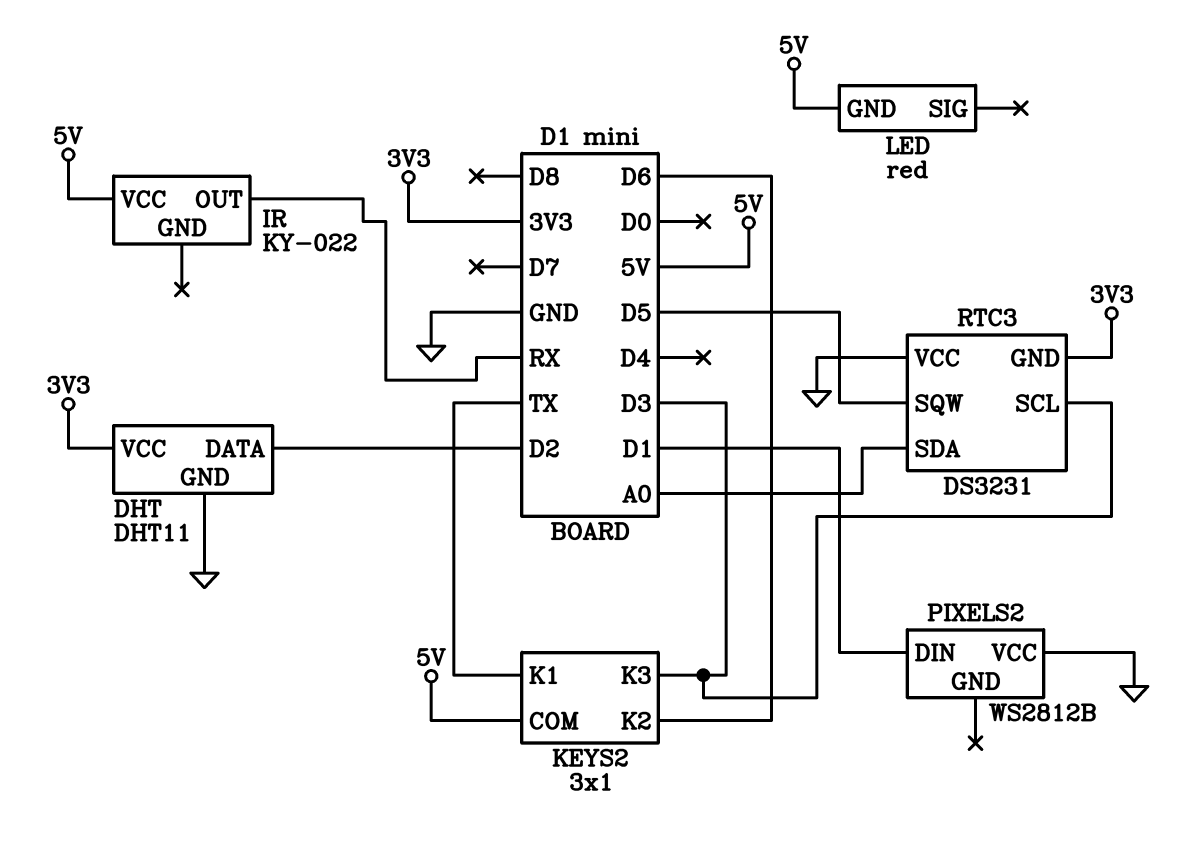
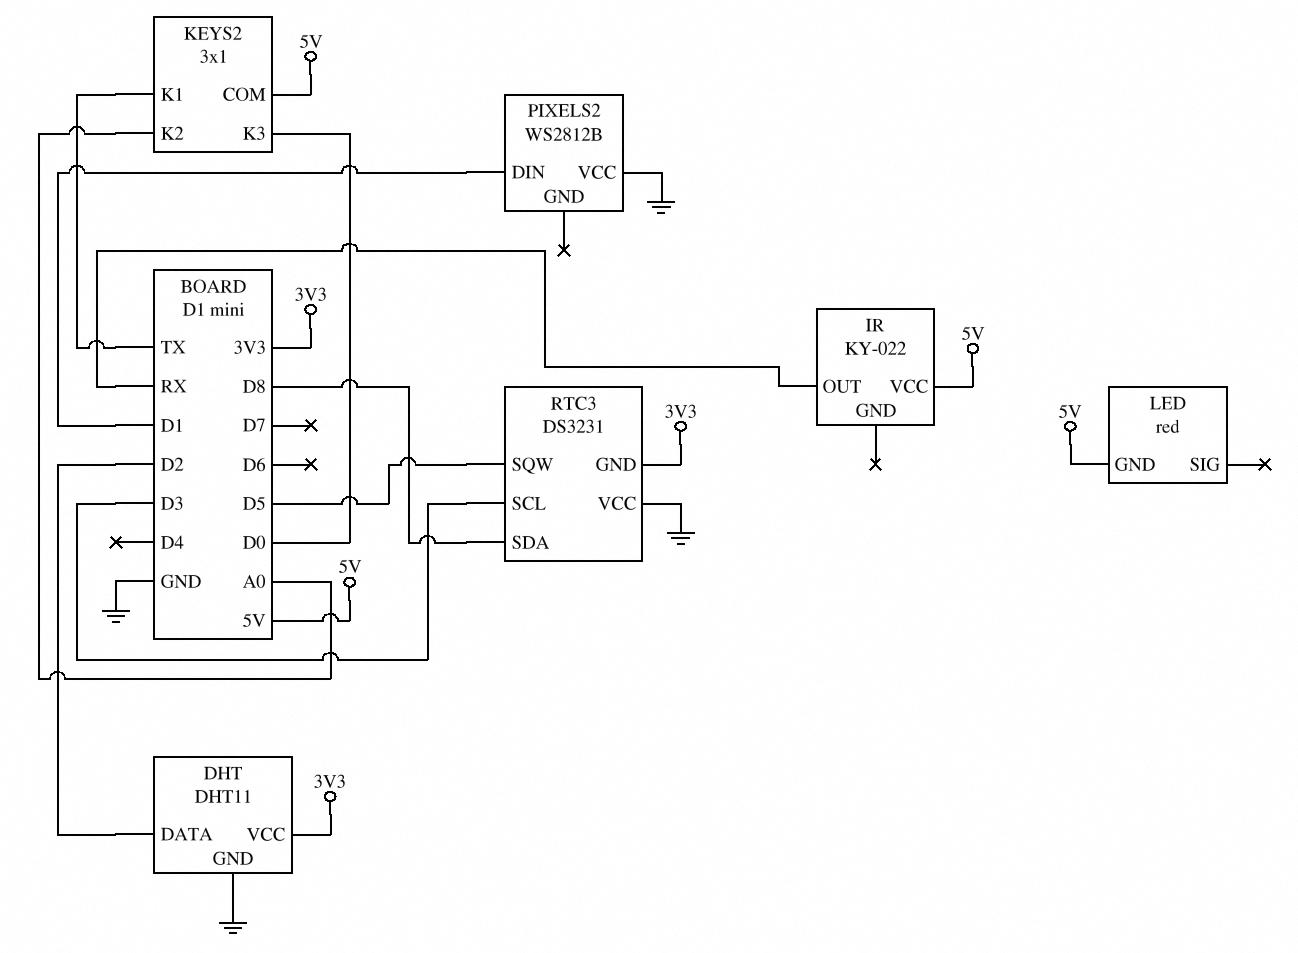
KEYS2 pin K2: D6 -> A0
KEYS2 pin K3: D3 -> D0
RTC3 pin SDA: A0 -> D8

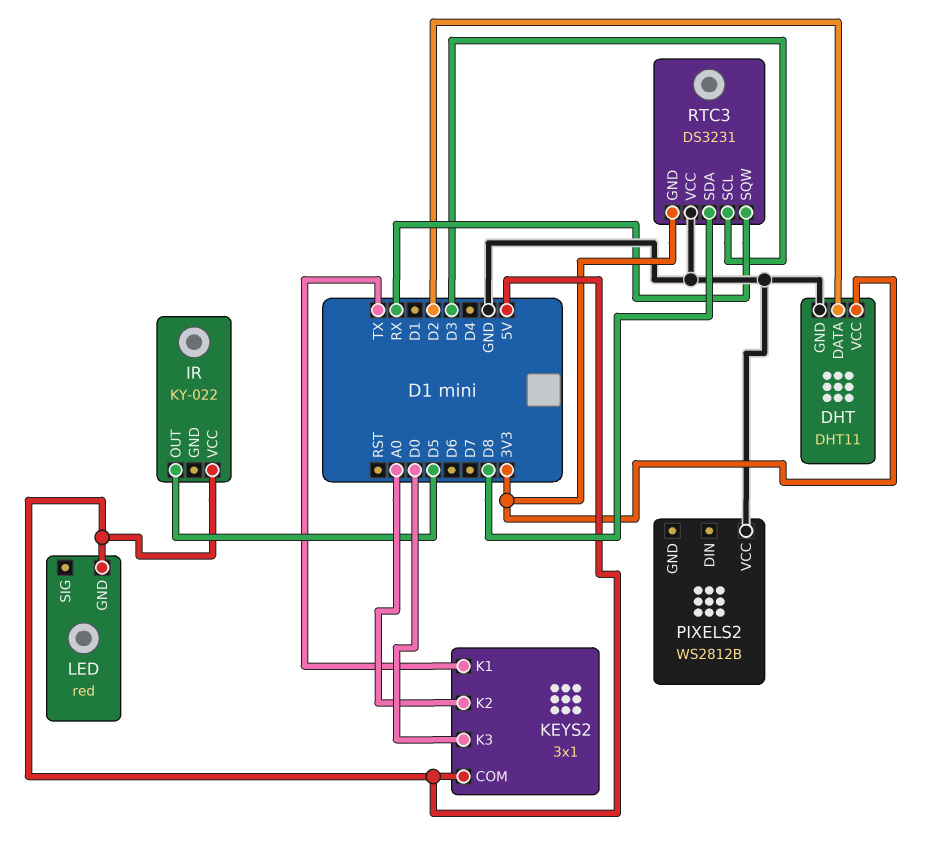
IR pin OUT: RX -> D5
PIXELS2 pin DIN: D1 -> none
RTC3 pin SQW: D5 -> RX

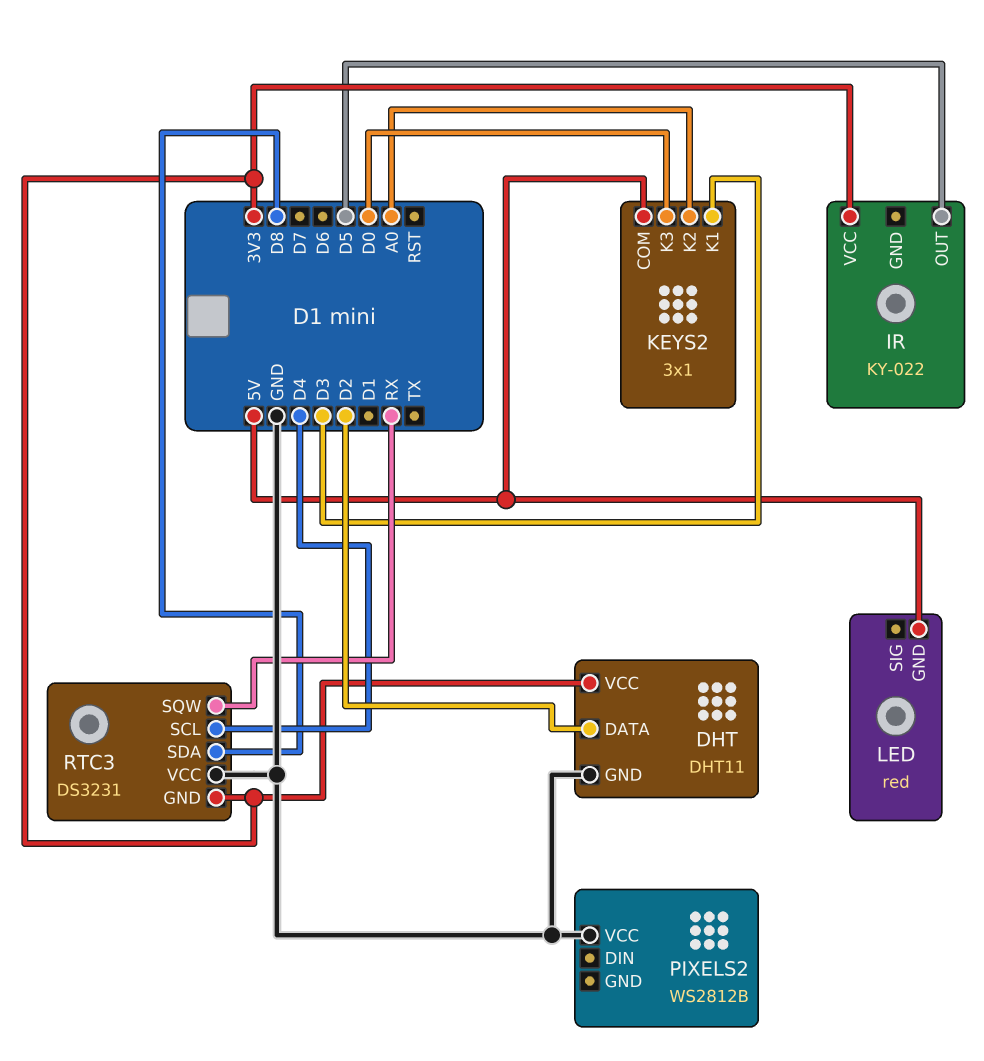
IR pin VCC: 5V -> 3V3
KEYS2 pin K1: TX -> D3
RTC3 pin SCL: D3 -> D4

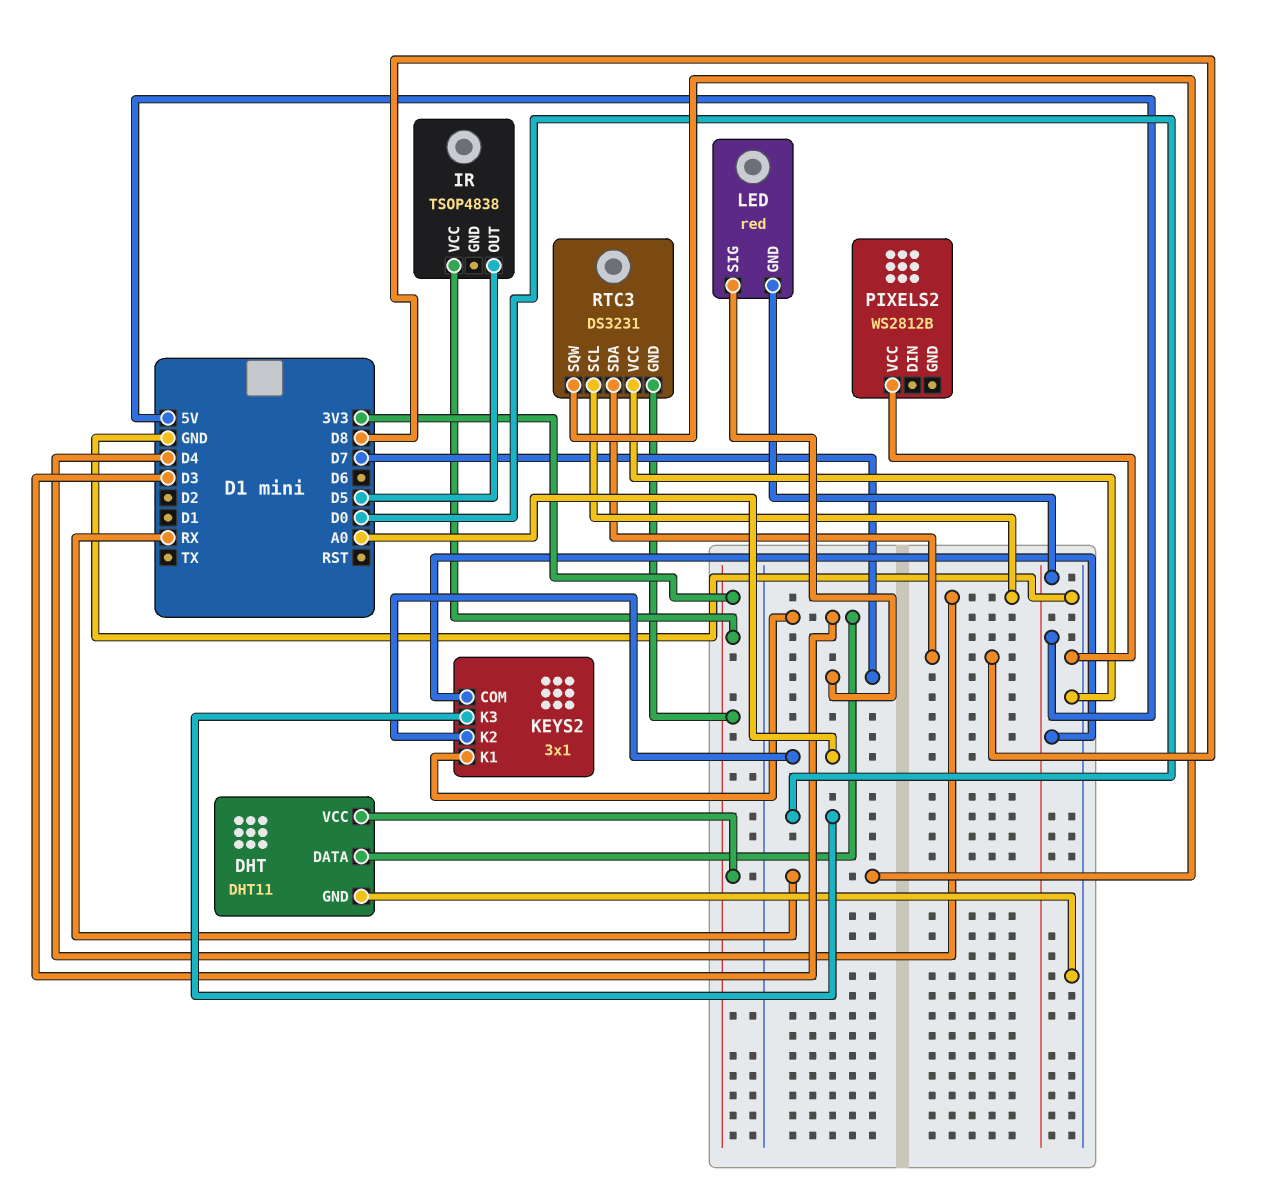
DHT pin DATA: D2 -> D3
IR: KY-022 -> TSOP4838
LED pin SIG: none -> D7

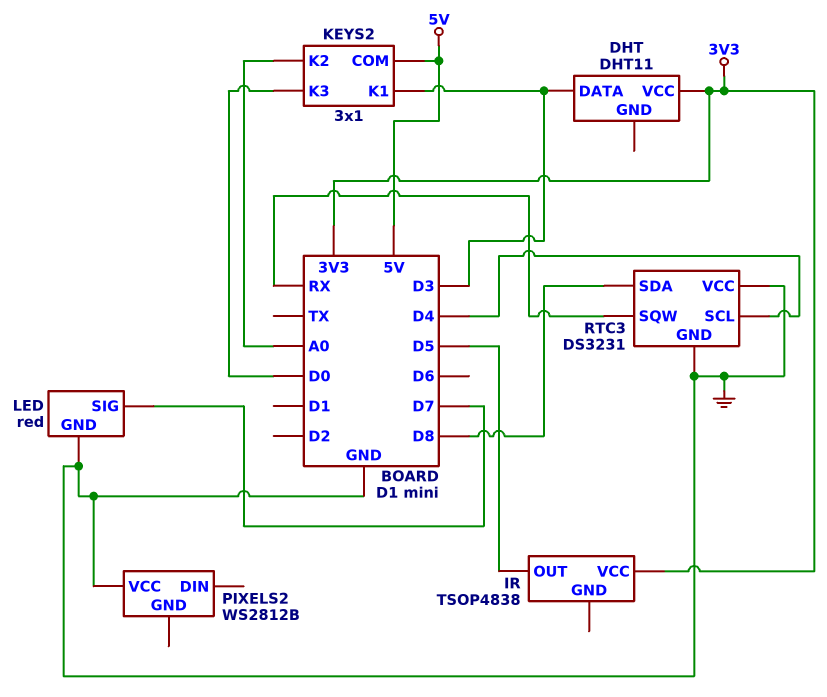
DHT pin GND: GND -> none
LED pin GND: 5V -> GND
RTC3 pin GND: 3V3 -> GND

